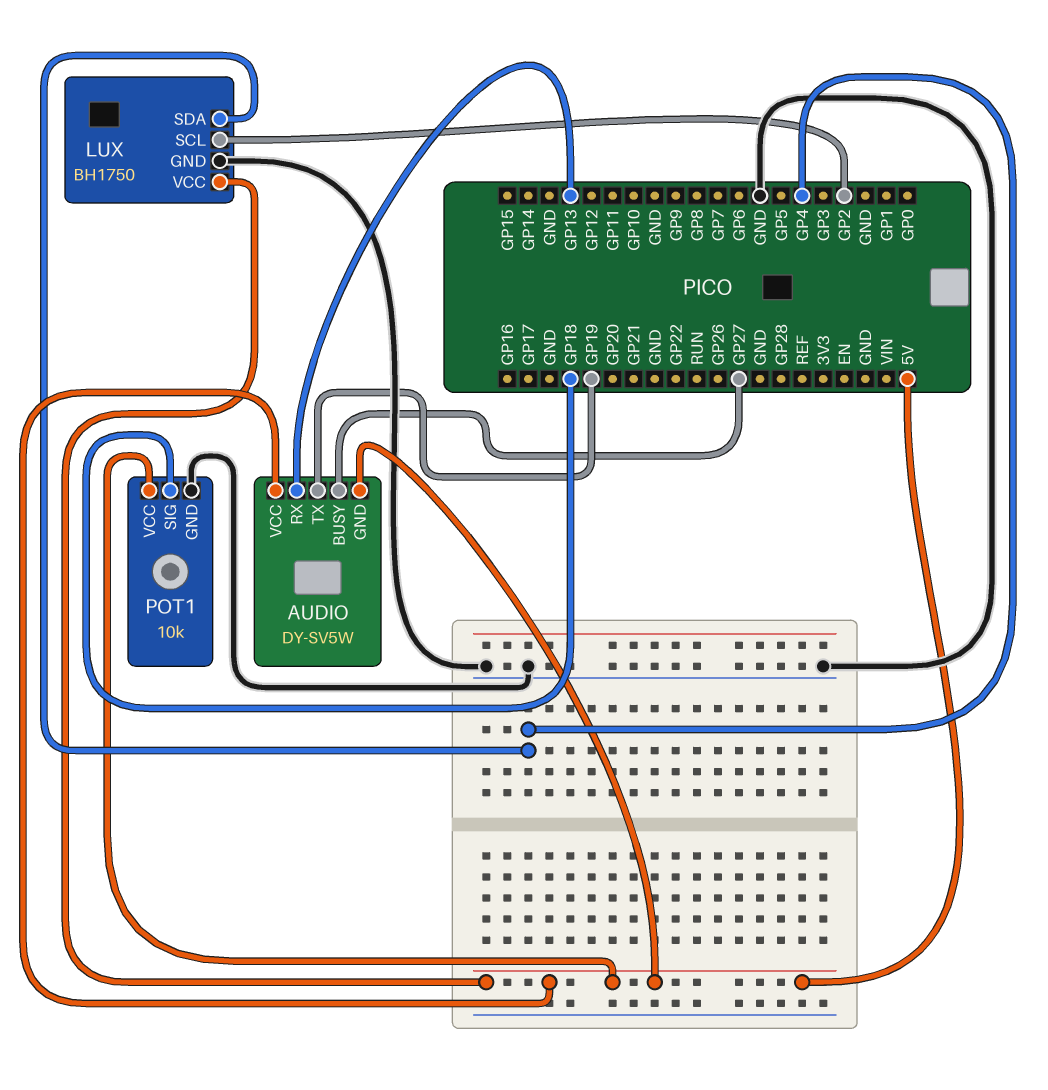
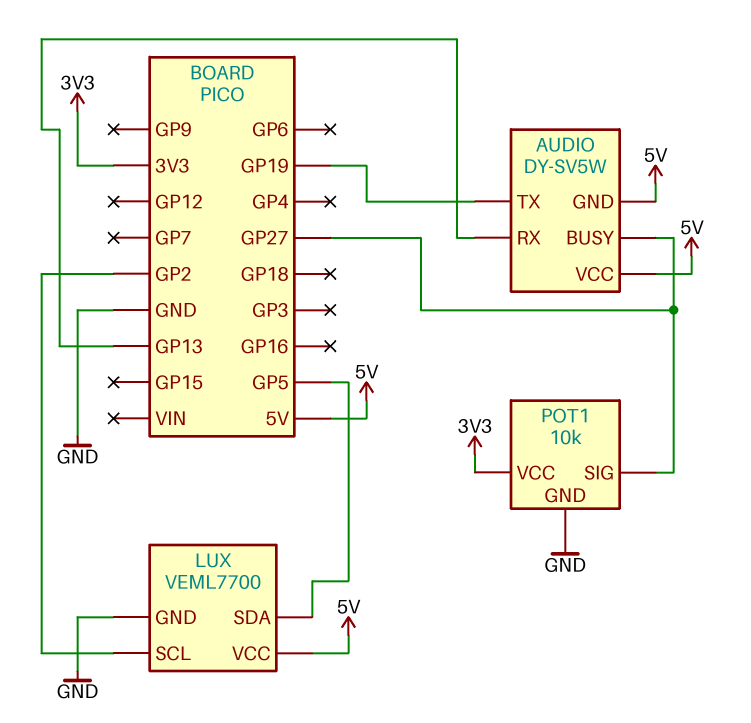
LUX: BH1750 -> VEML7700
LUX pin SDA: GP4 -> GP5
POT1 pin SIG: GP18 -> GP27
POT1 pin VCC: 5V -> 3V3

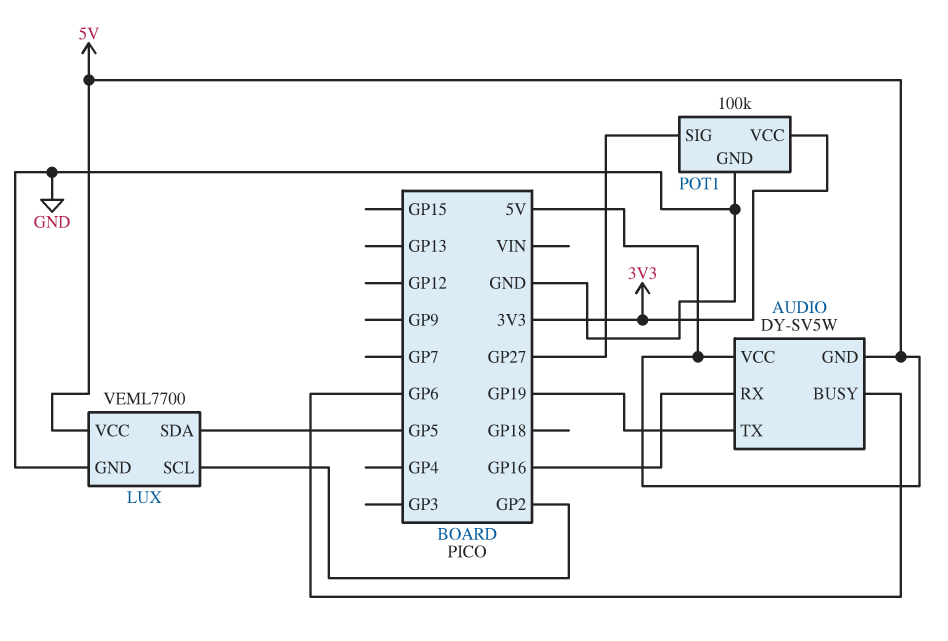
AUDIO pin BUSY: GP27 -> GP6
AUDIO pin RX: GP13 -> GP16
POT1: 10k -> 100k

